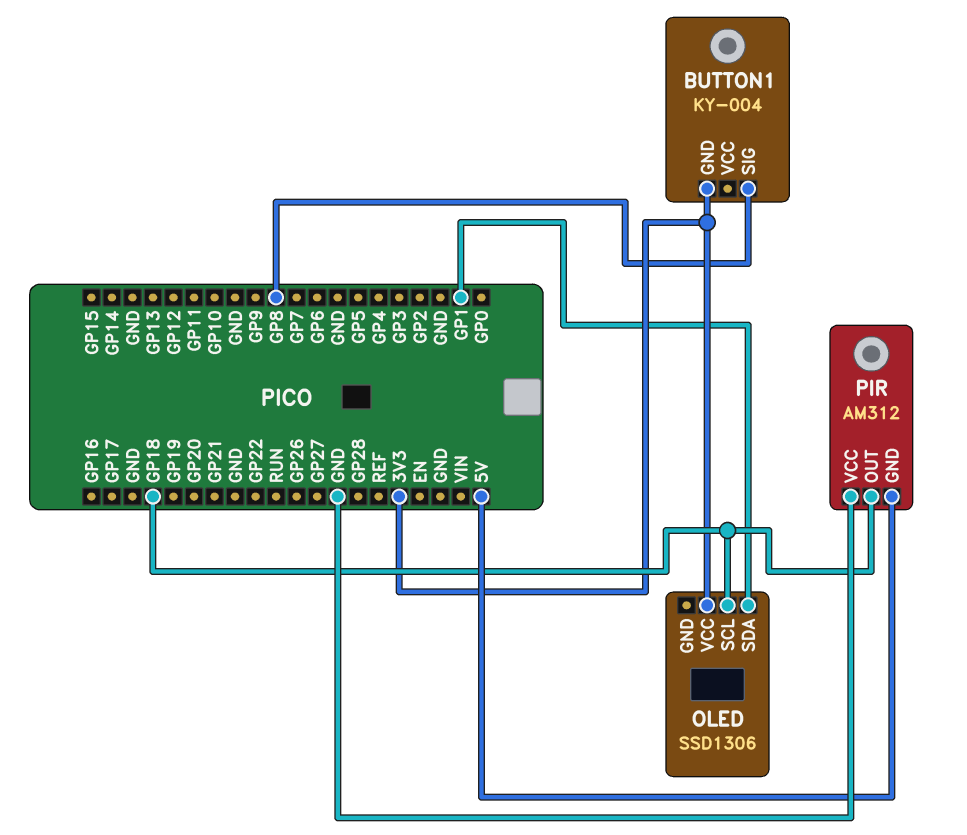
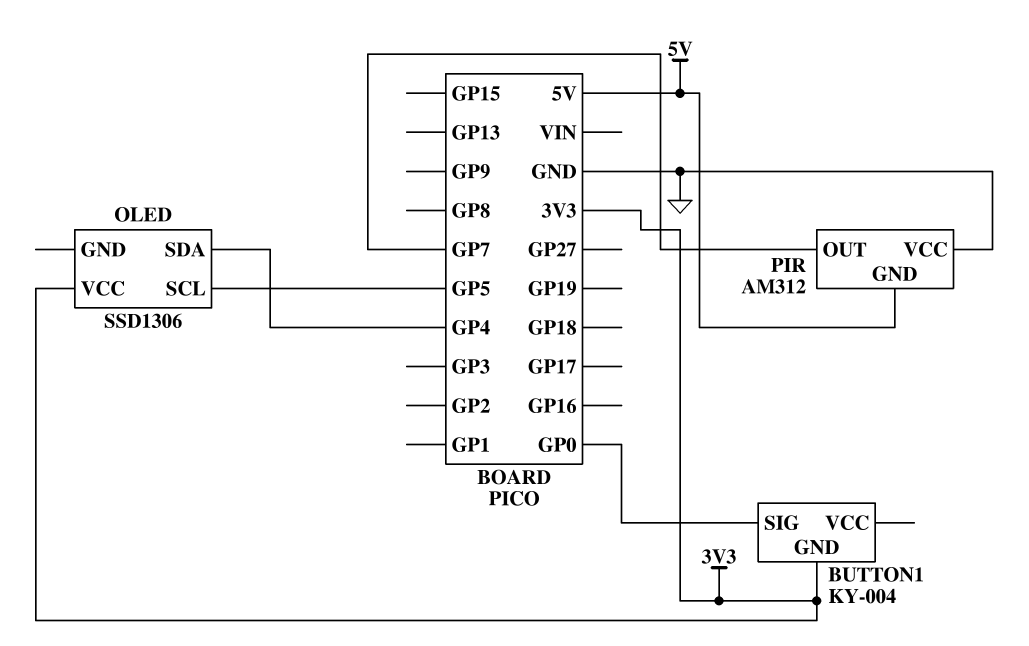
BUTTON1 pin SIG: GP8 -> GP0
OLED pin SCL: GP18 -> GP5
OLED pin SDA: GP1 -> GP4
PIR pin OUT: GP18 -> GP7

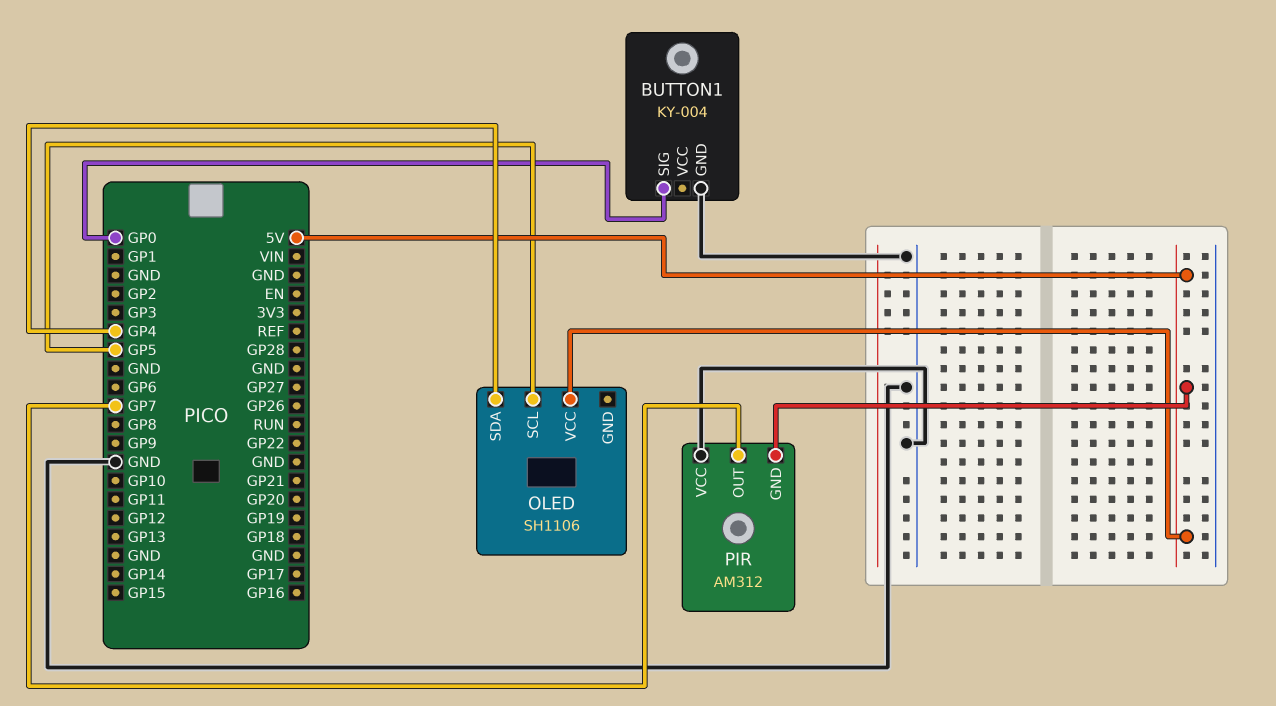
BUTTON1 pin GND: 3V3 -> GND
OLED: SSD1306 -> SH1106
OLED pin VCC: 3V3 -> 5V

